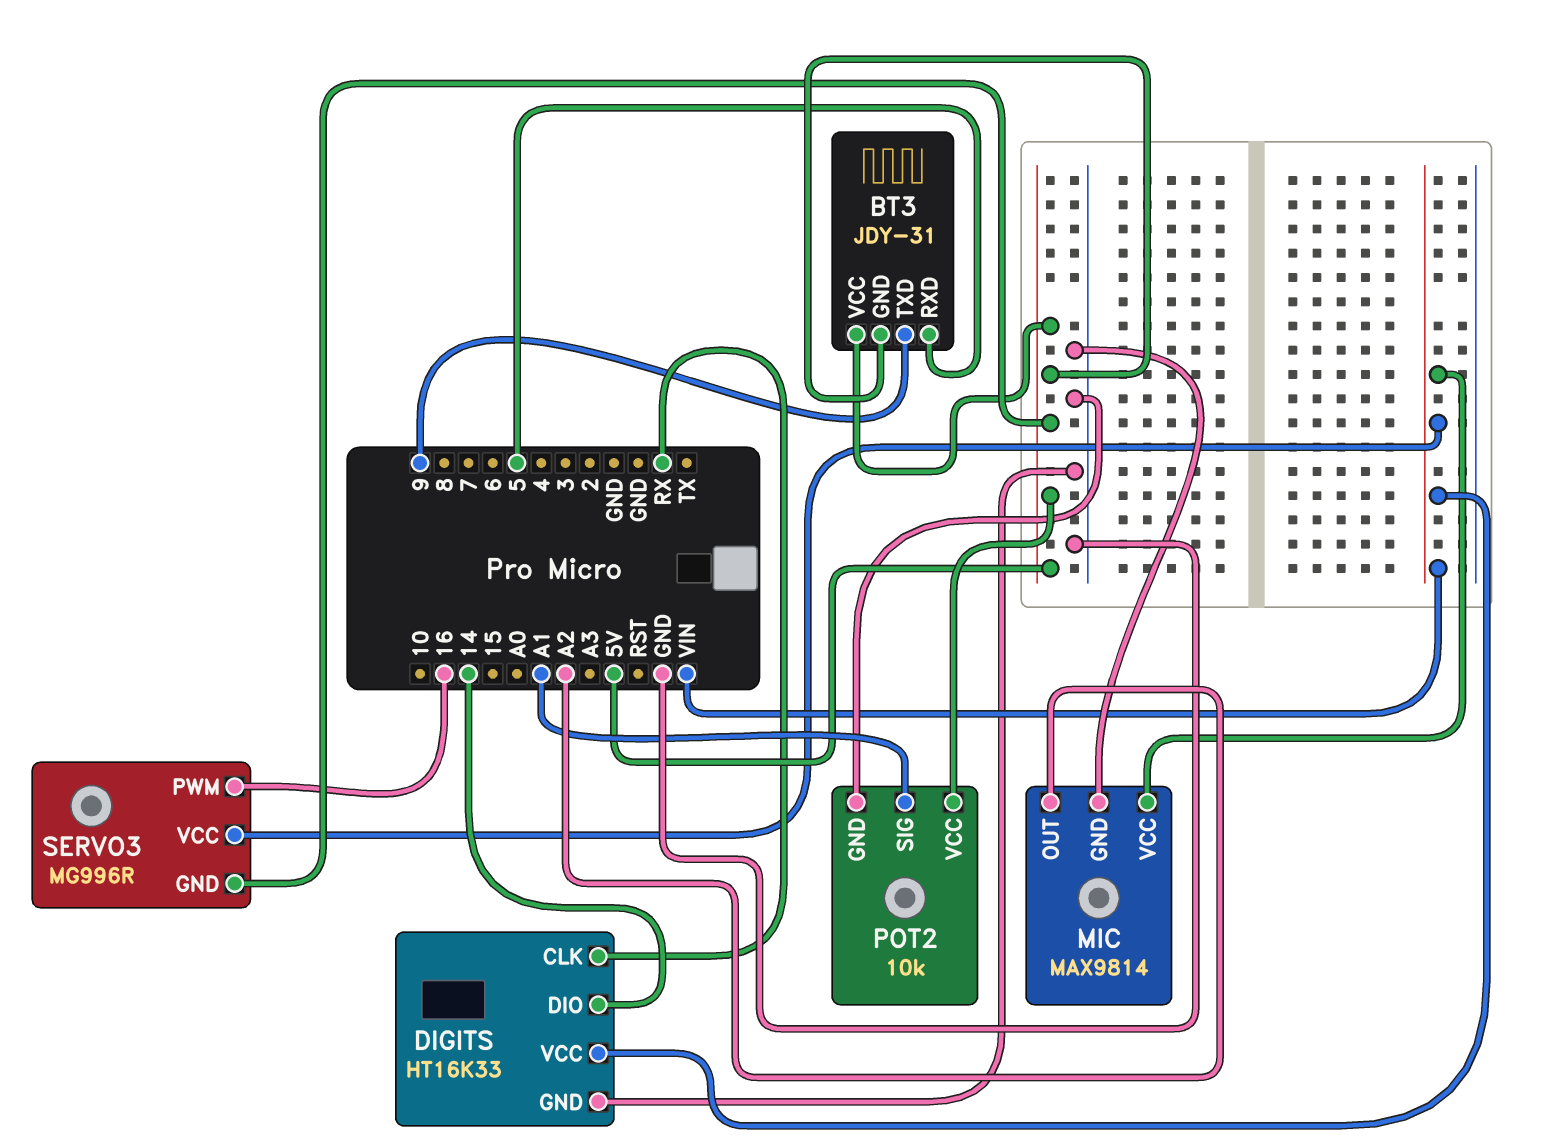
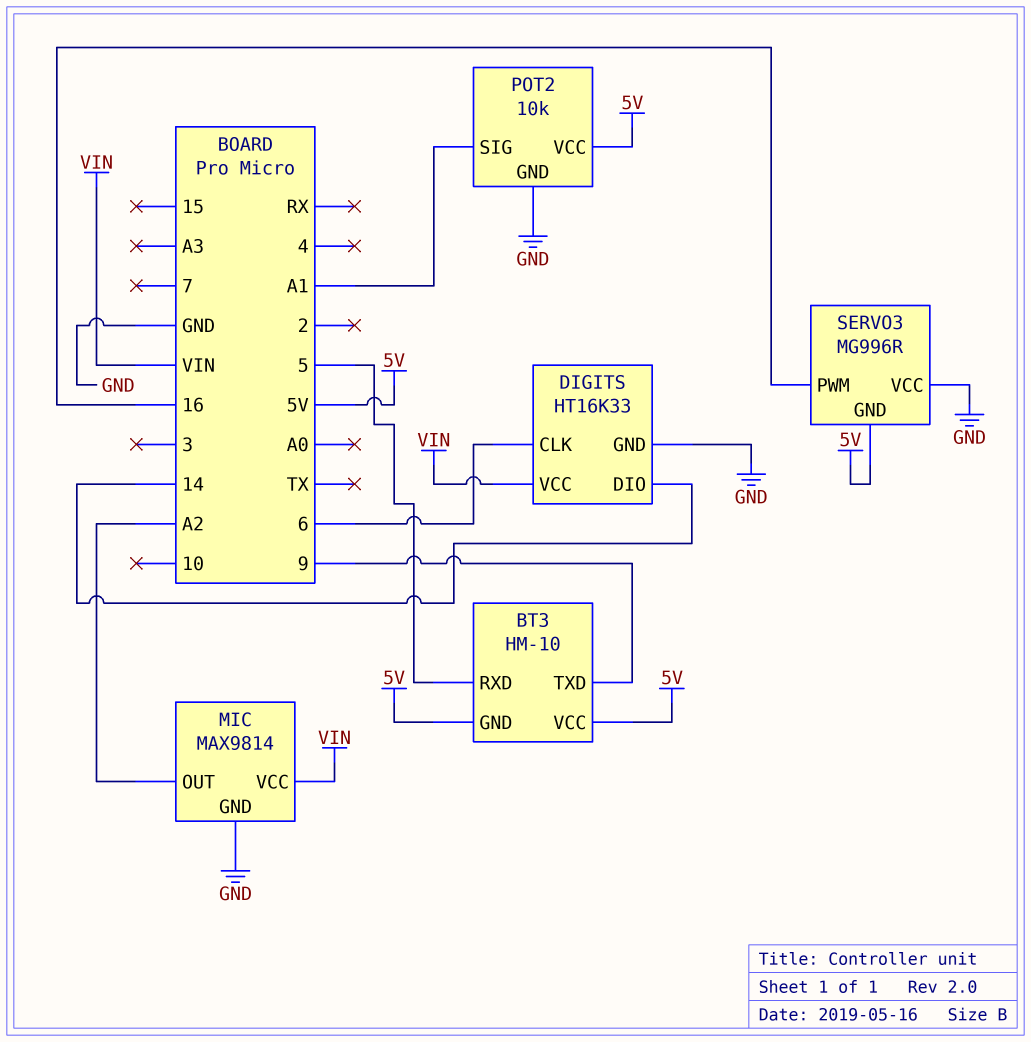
BT3: JDY-31 -> HM-10
DIGITS pin CLK: RX -> 6
SERVO3 pin VCC: VIN -> GND

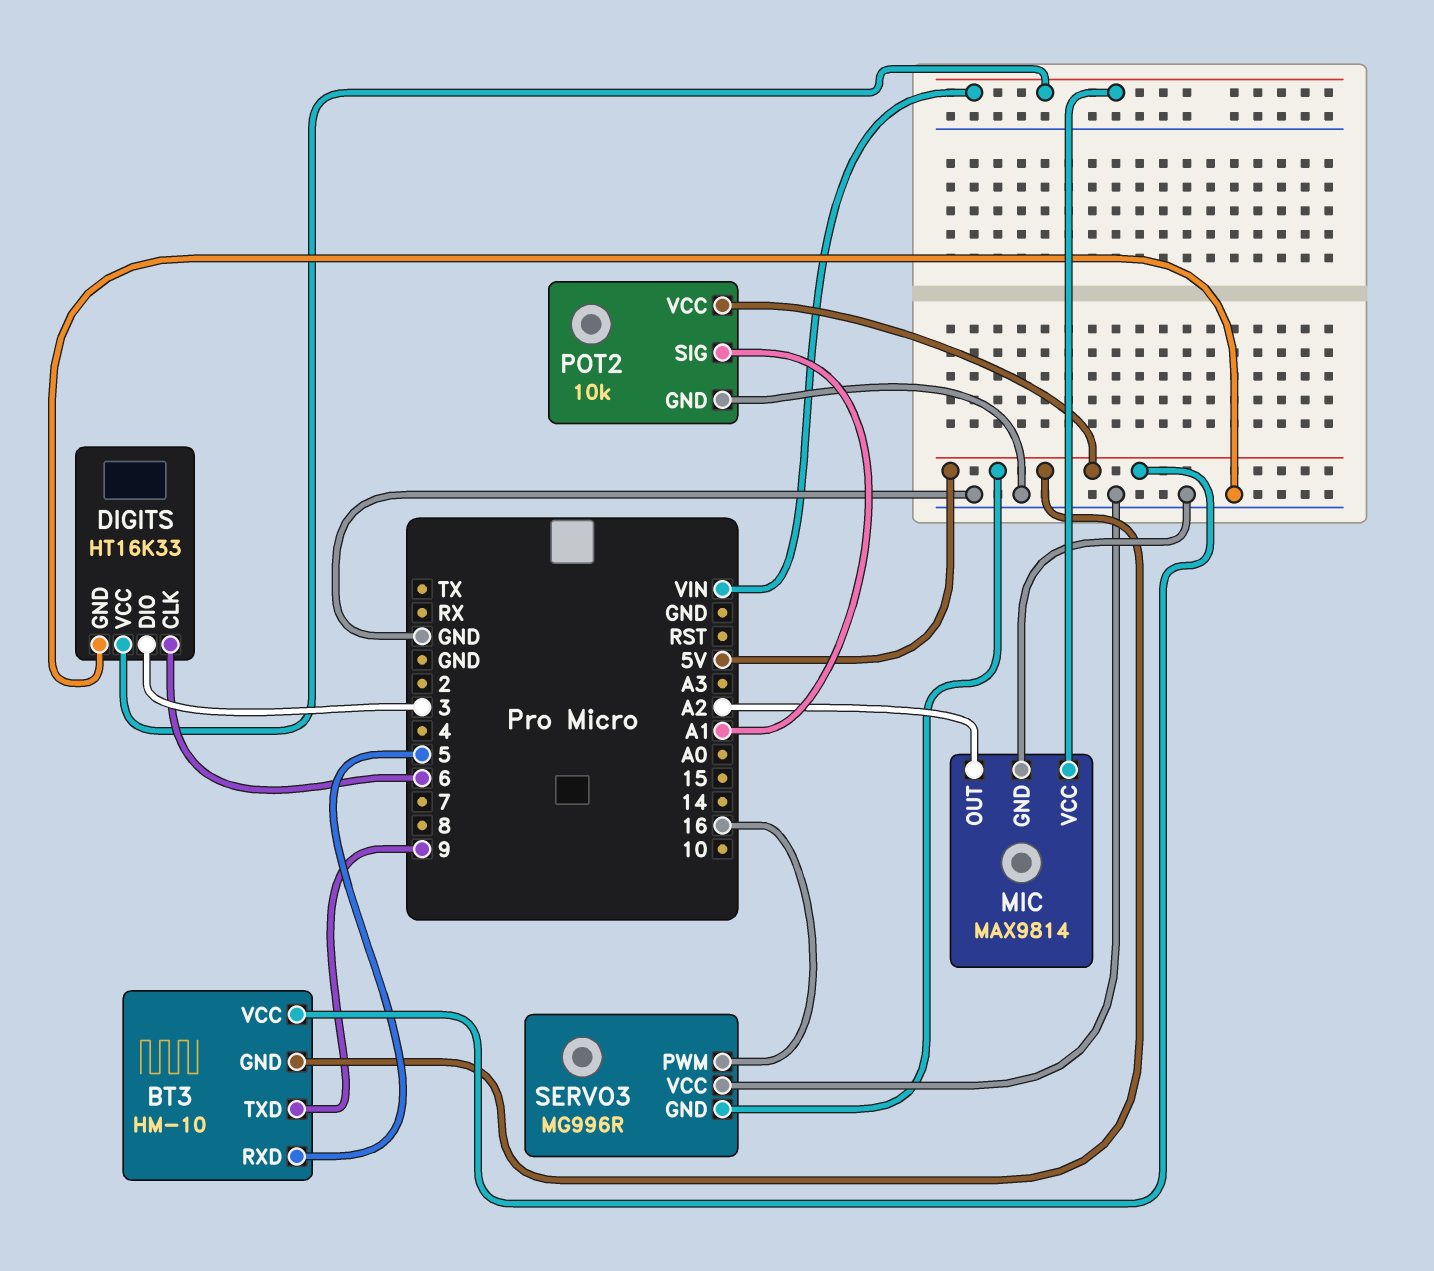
DIGITS pin DIO: 14 -> 3

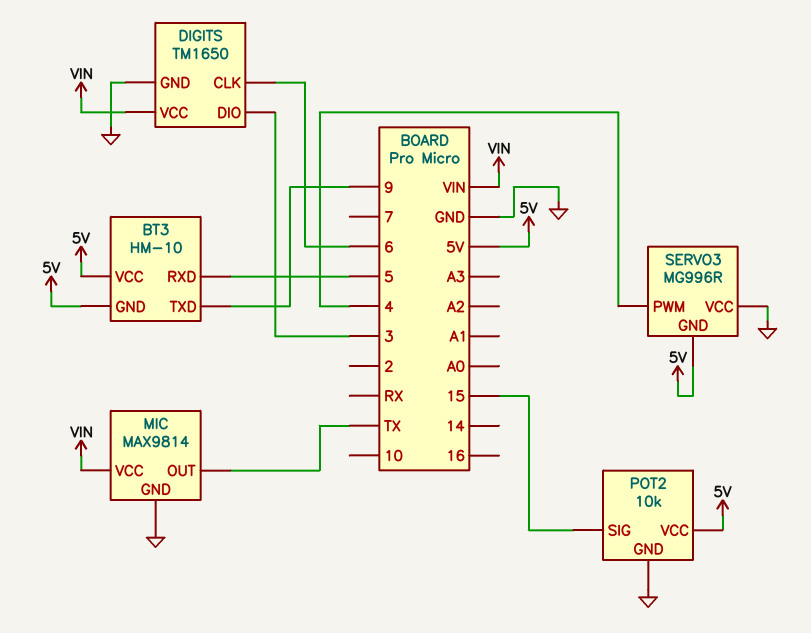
DIGITS: HT16K33 -> TM1650
MIC pin OUT: A2 -> TX
POT2 pin SIG: A1 -> 15
SERVO3 pin PWM: 16 -> 4

